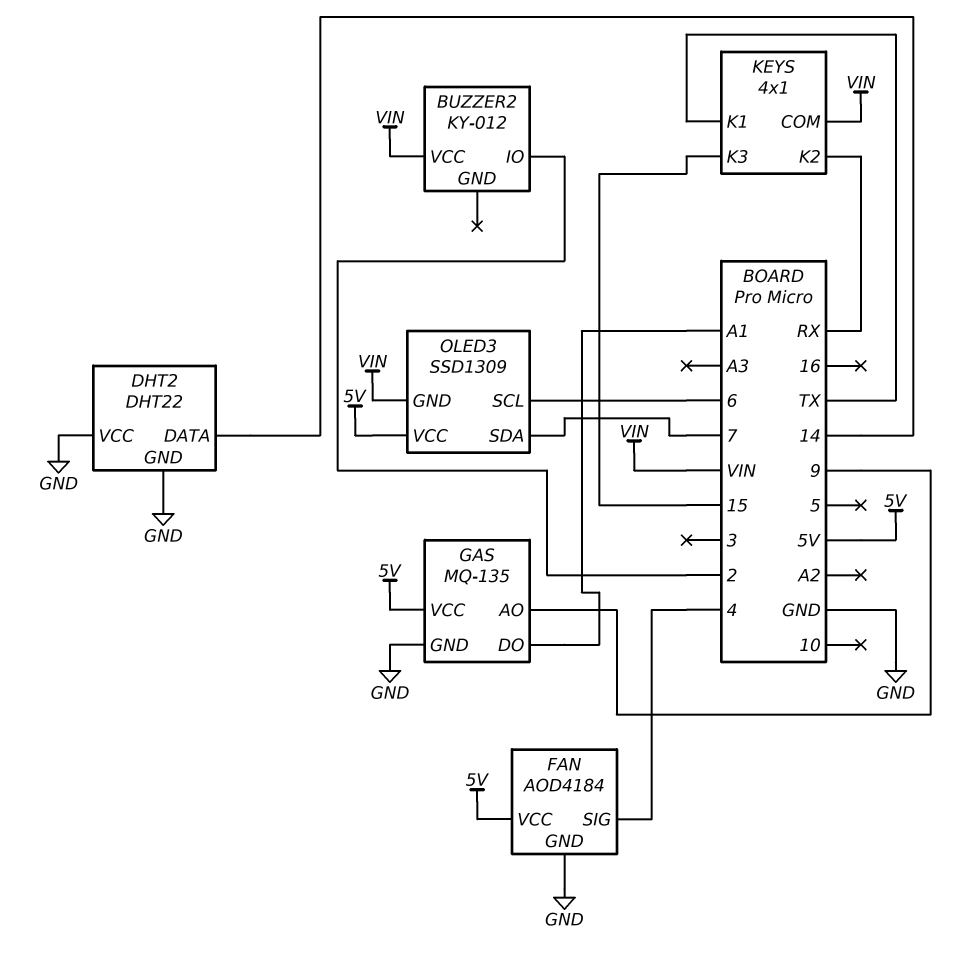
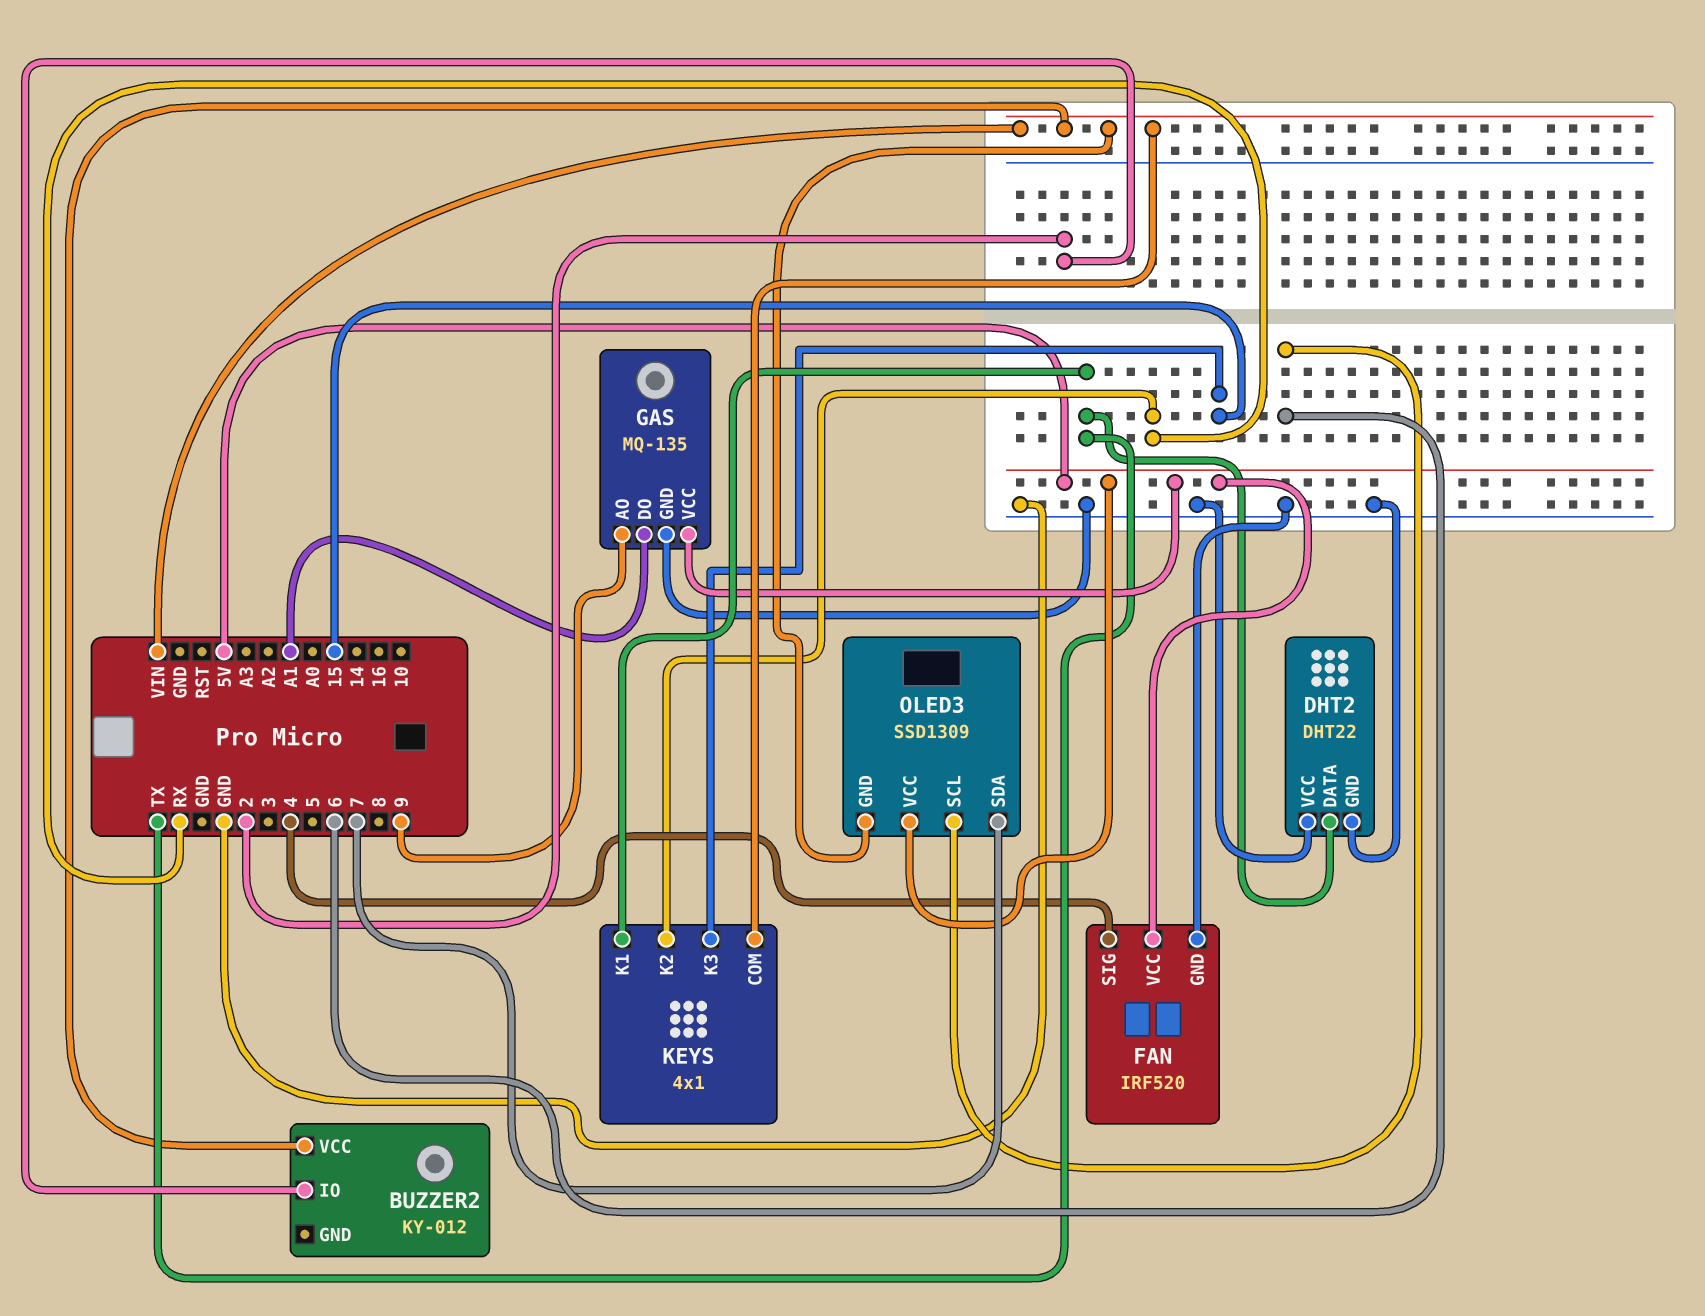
DHT2 pin DATA: 14 -> TX
FAN: AOD4184 -> IRF520

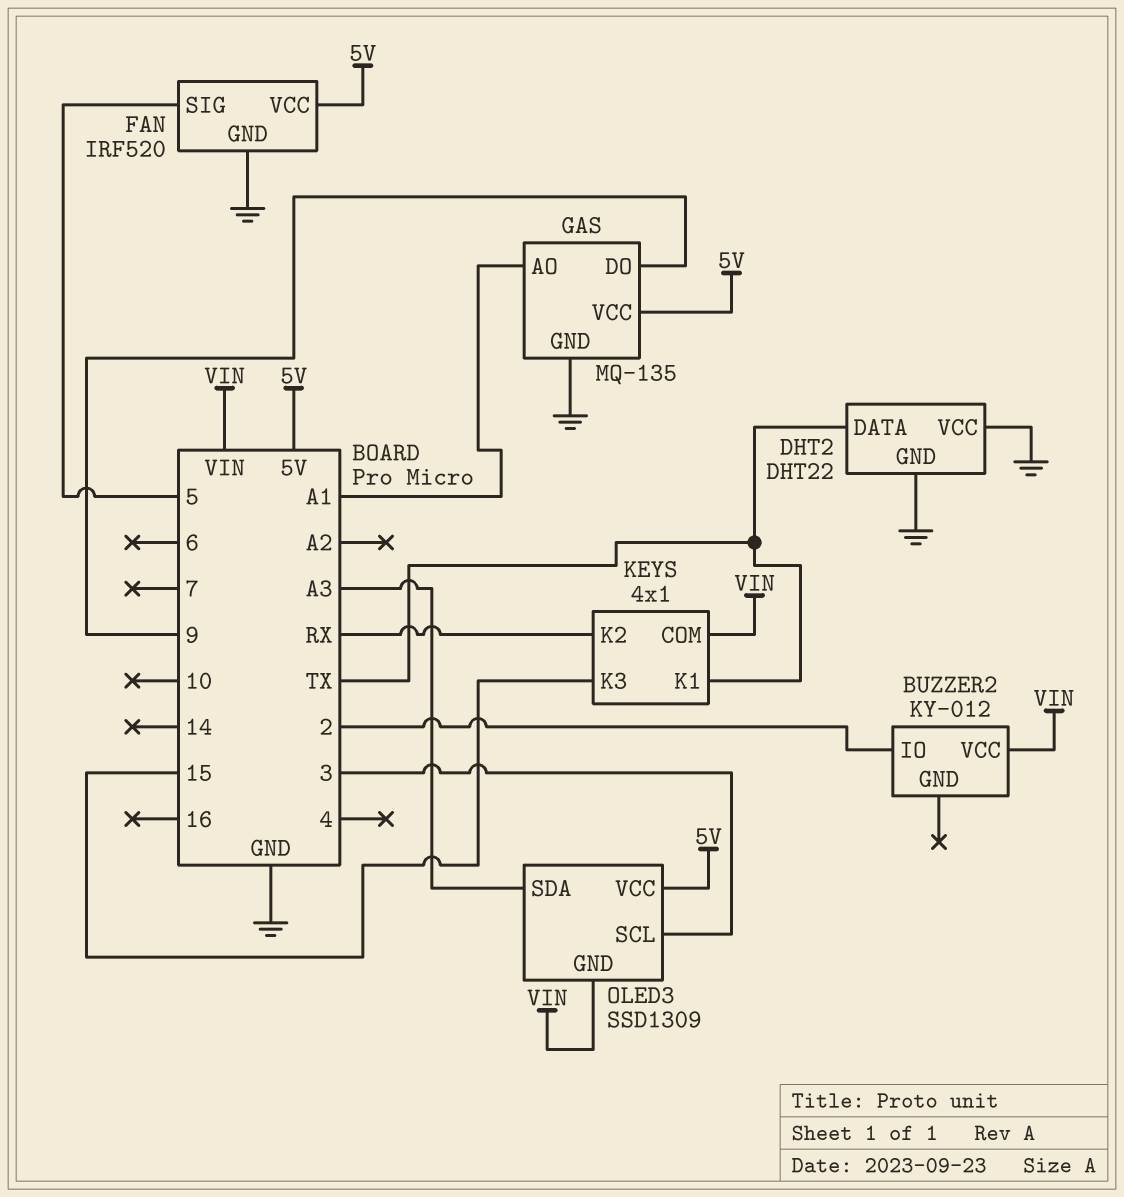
FAN pin SIG: 4 -> 5
GAS pin AO: 9 -> A1
GAS pin DO: A1 -> 9
OLED3 pin SCL: 6 -> 3
OLED3 pin SDA: 7 -> A3

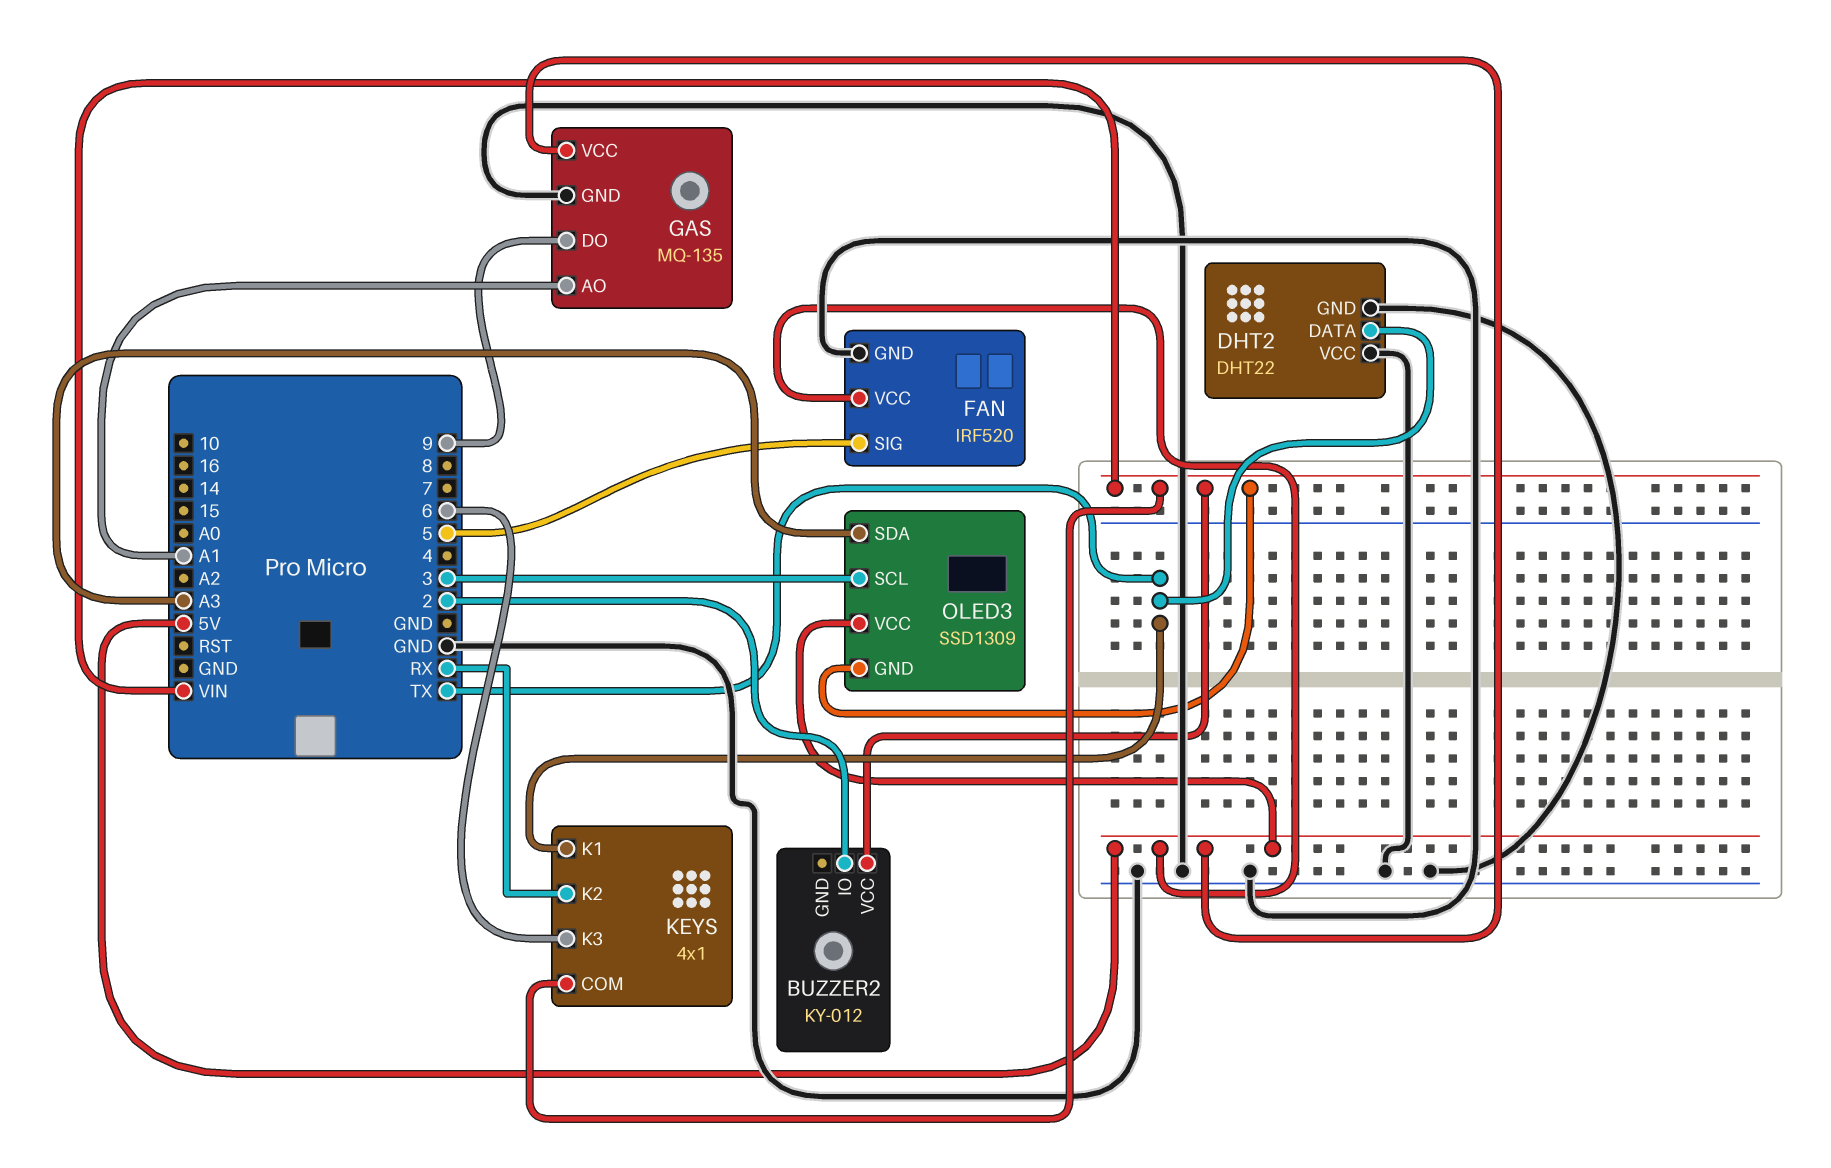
KEYS pin K3: 15 -> 6

